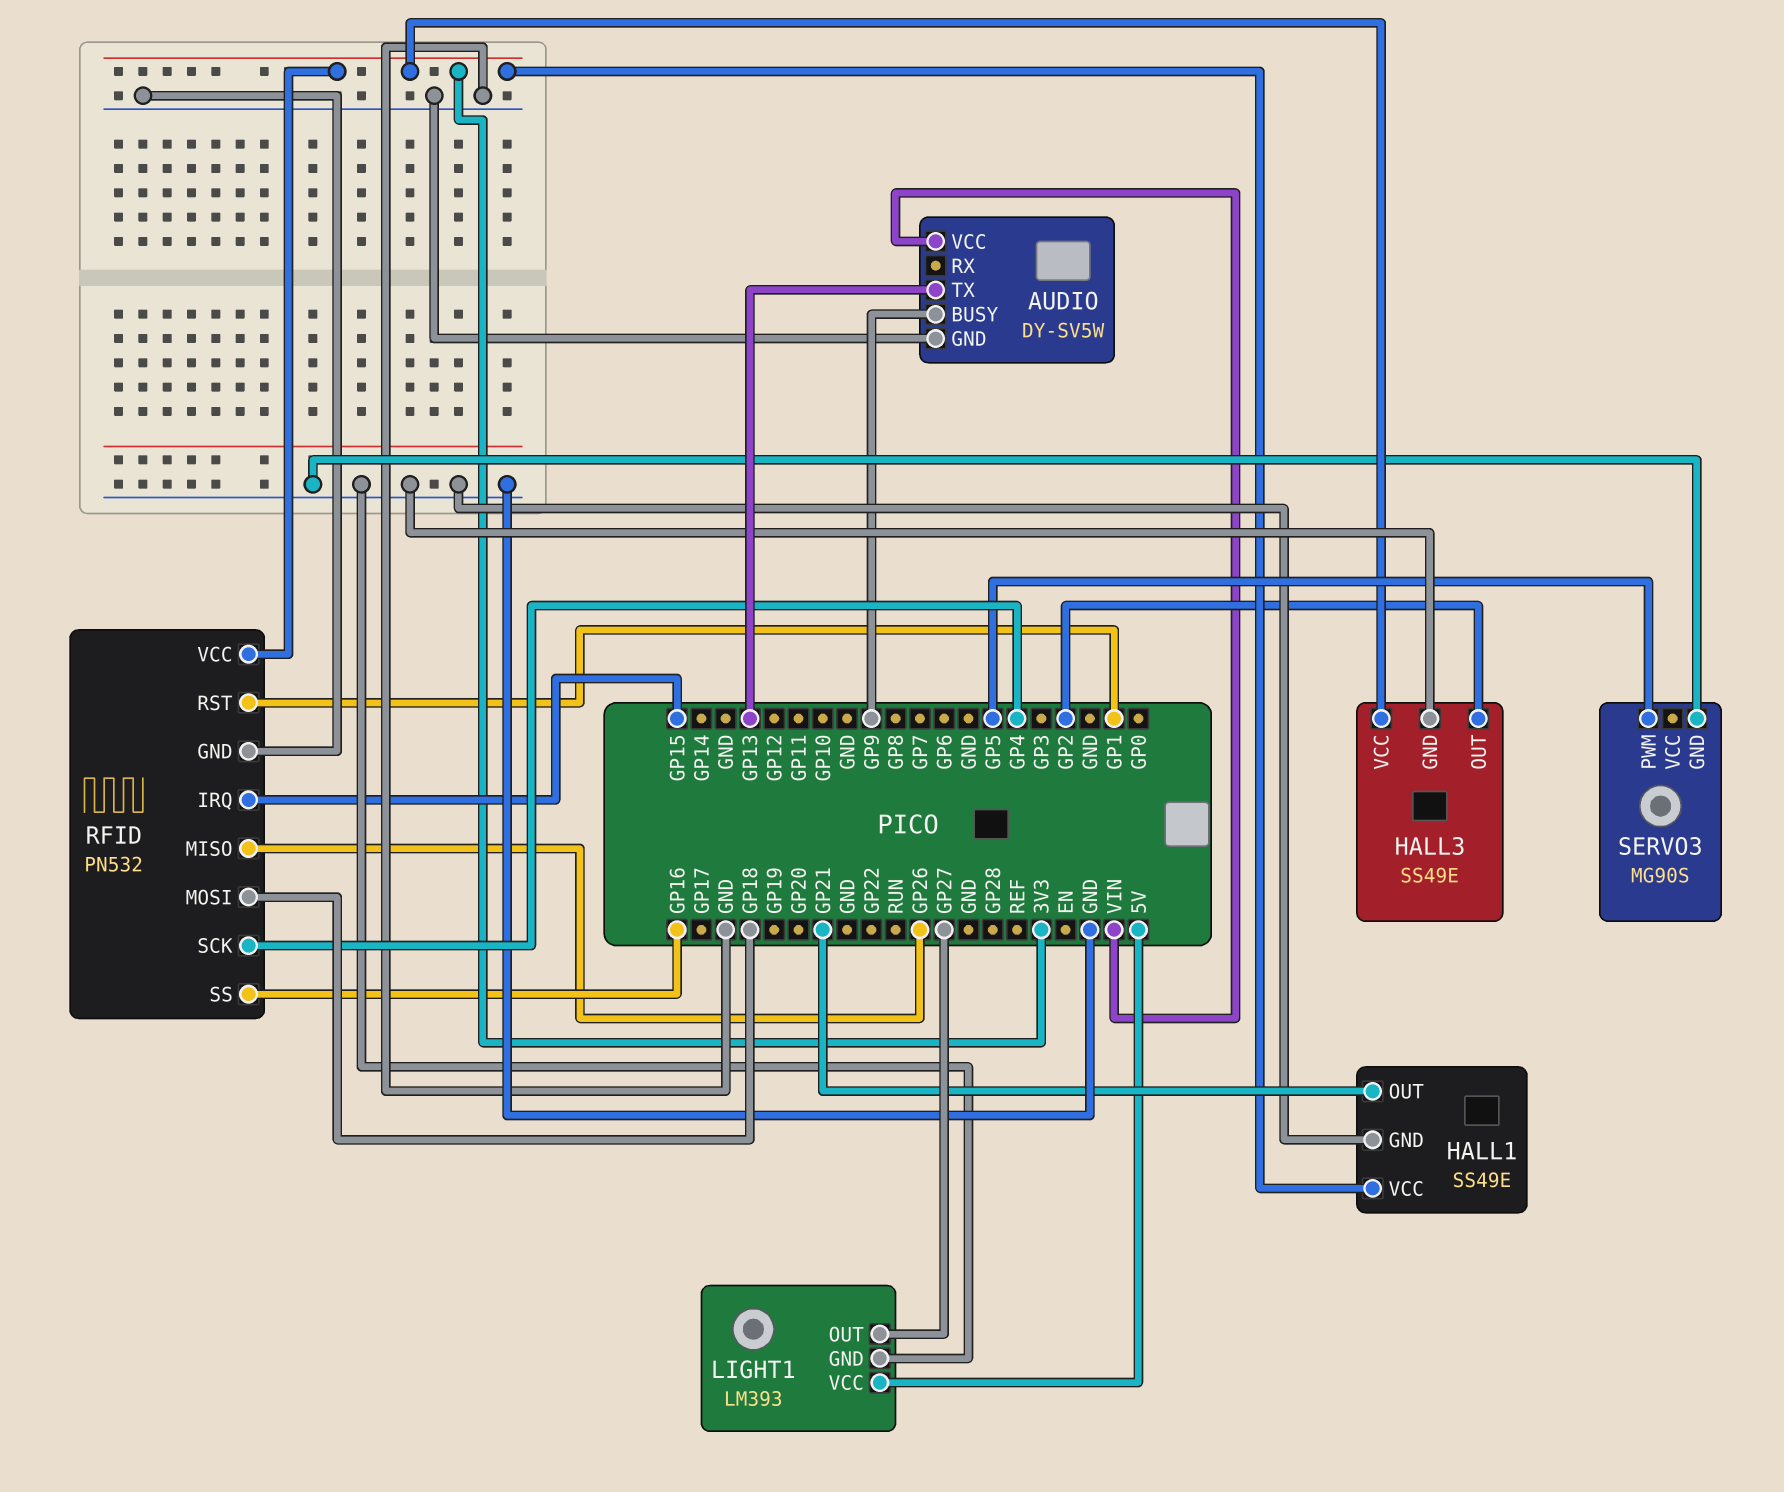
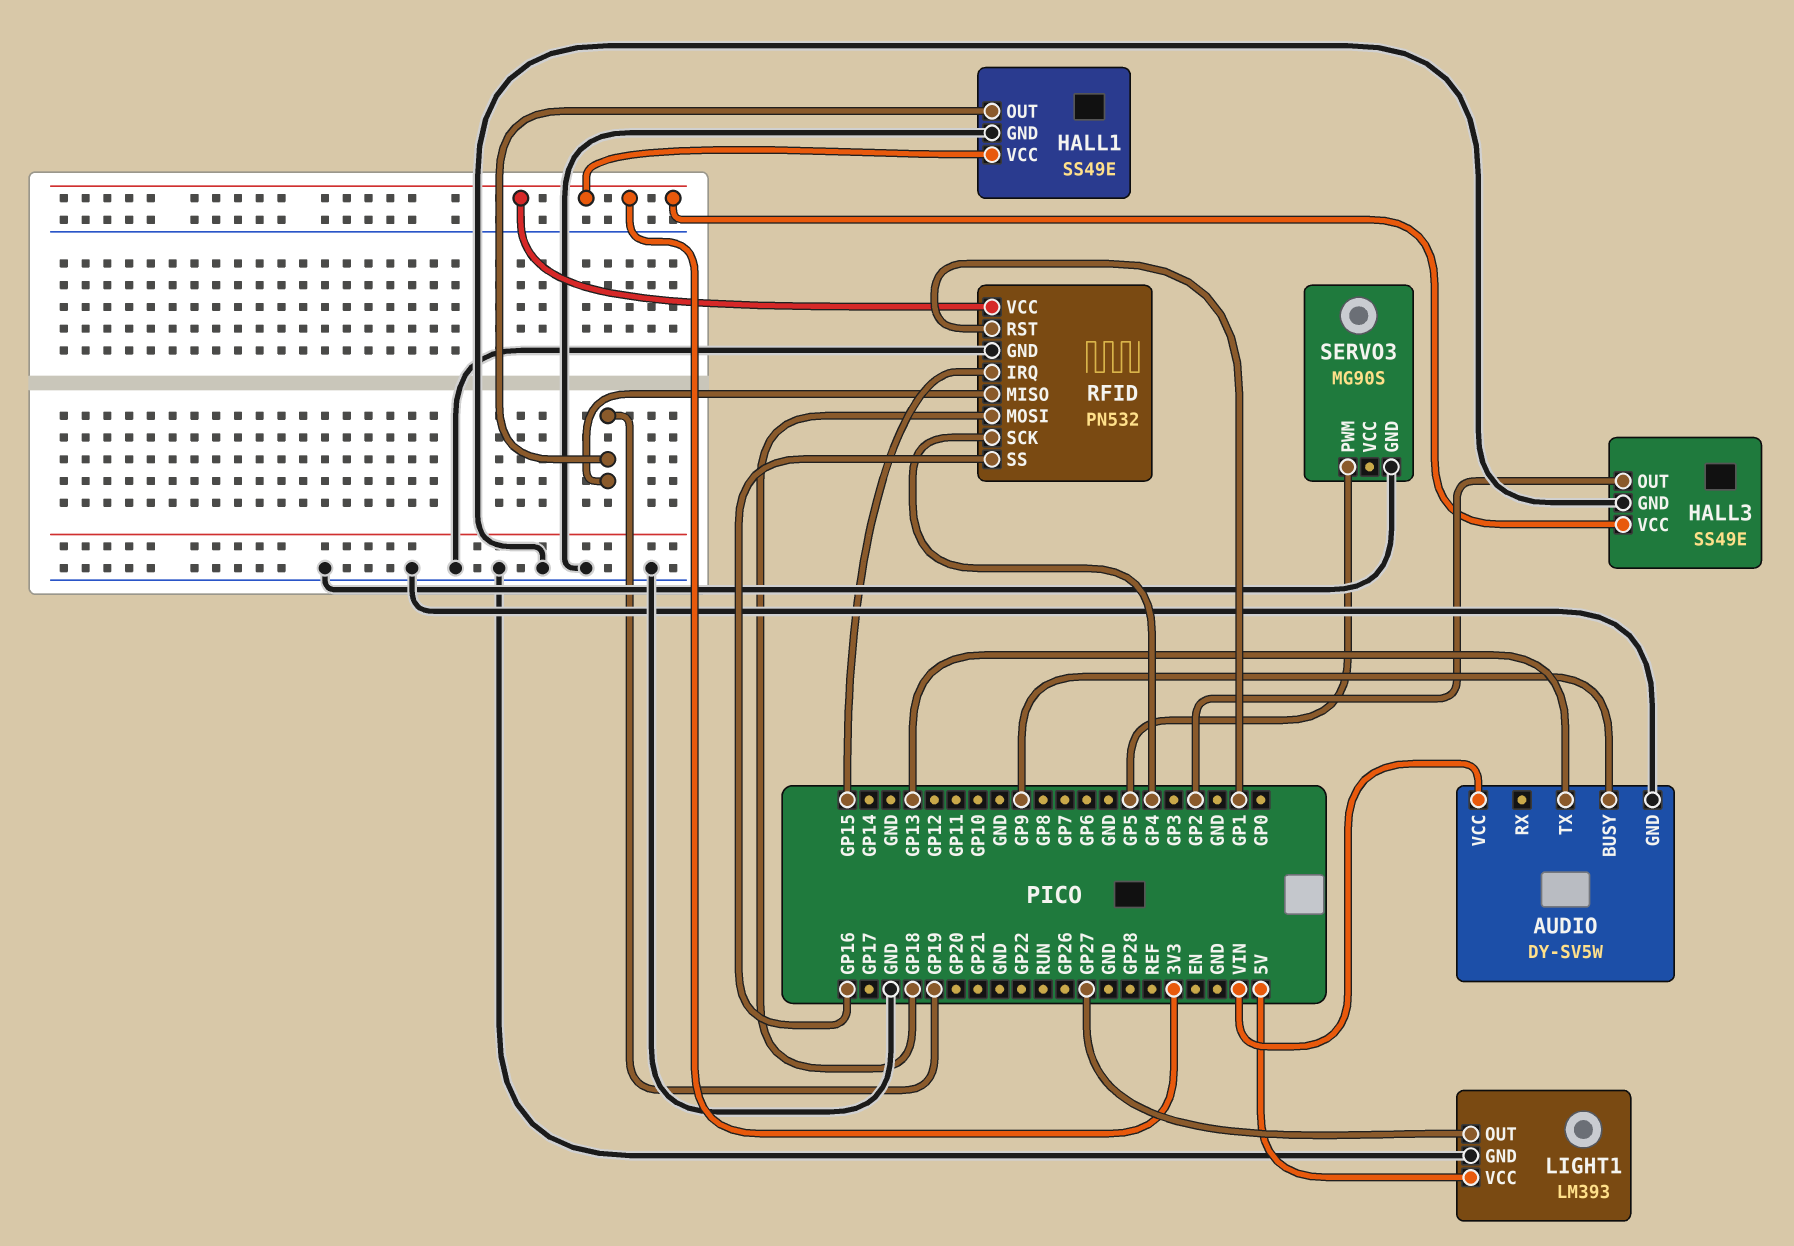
HALL1 pin OUT: GP21 -> GP19
RFID pin MISO: GP26 -> GP19

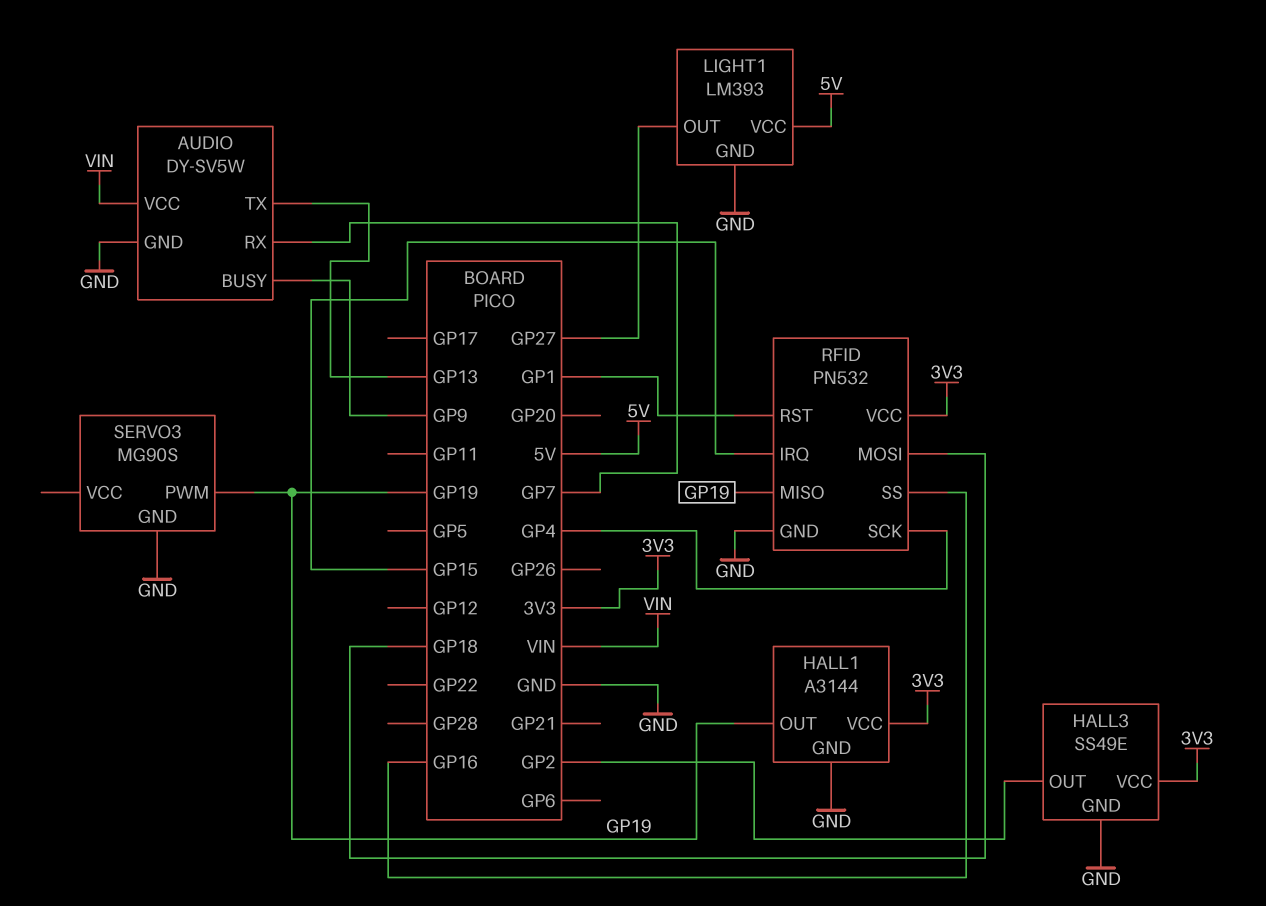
AUDIO pin RX: none -> GP7
HALL1: SS49E -> A3144
SERVO3 pin PWM: GP5 -> GP19

